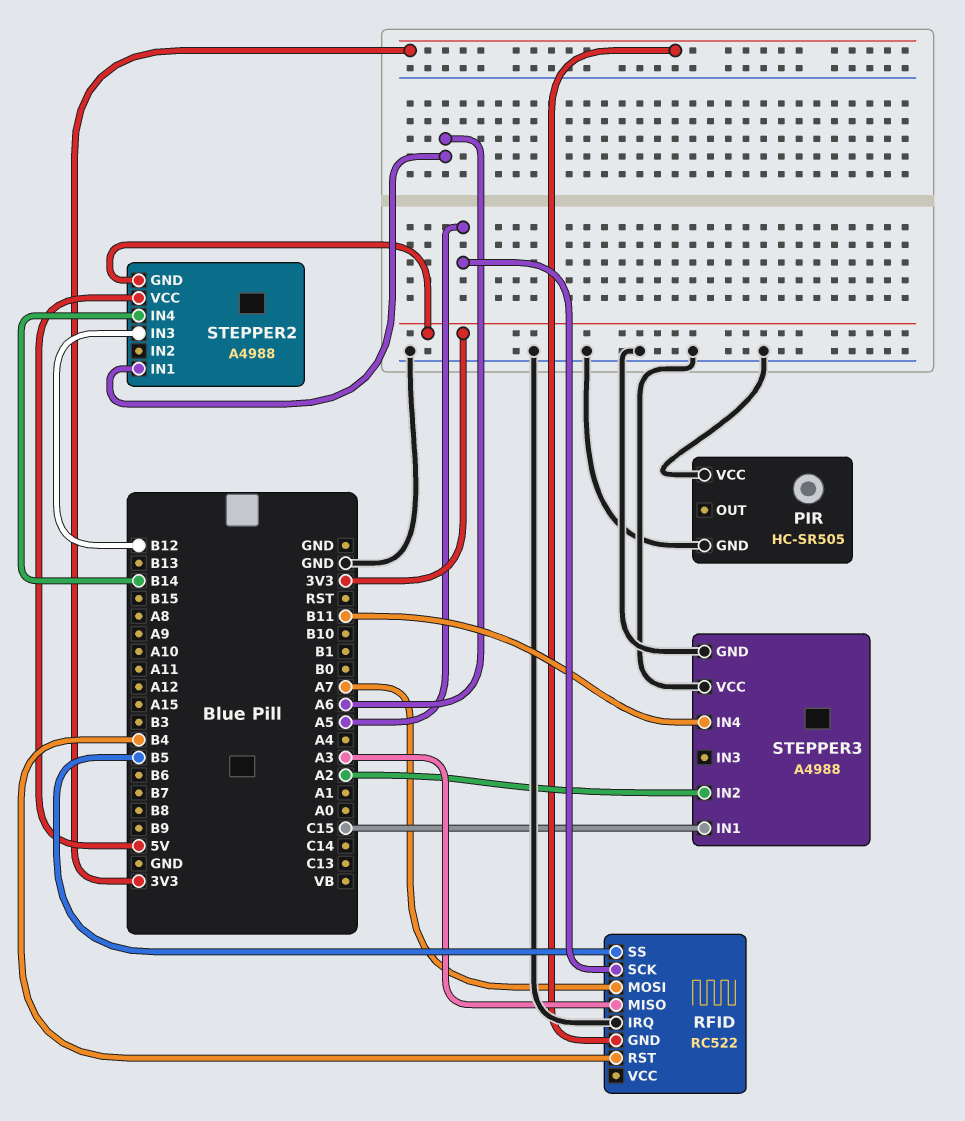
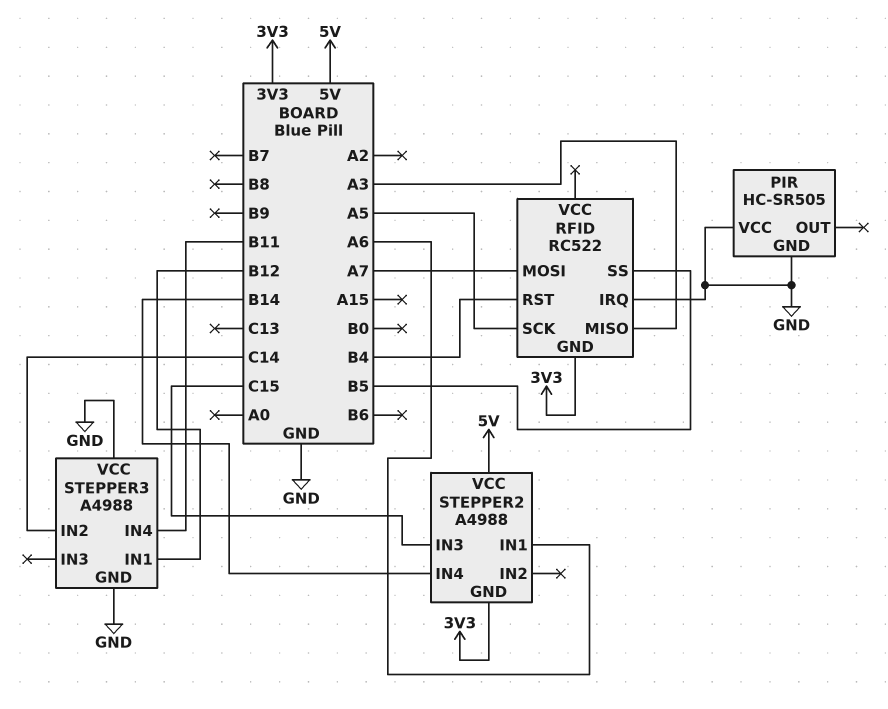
STEPPER2 pin IN3: B12 -> C15
STEPPER3 pin IN1: C15 -> B12
STEPPER3 pin IN2: A2 -> C14

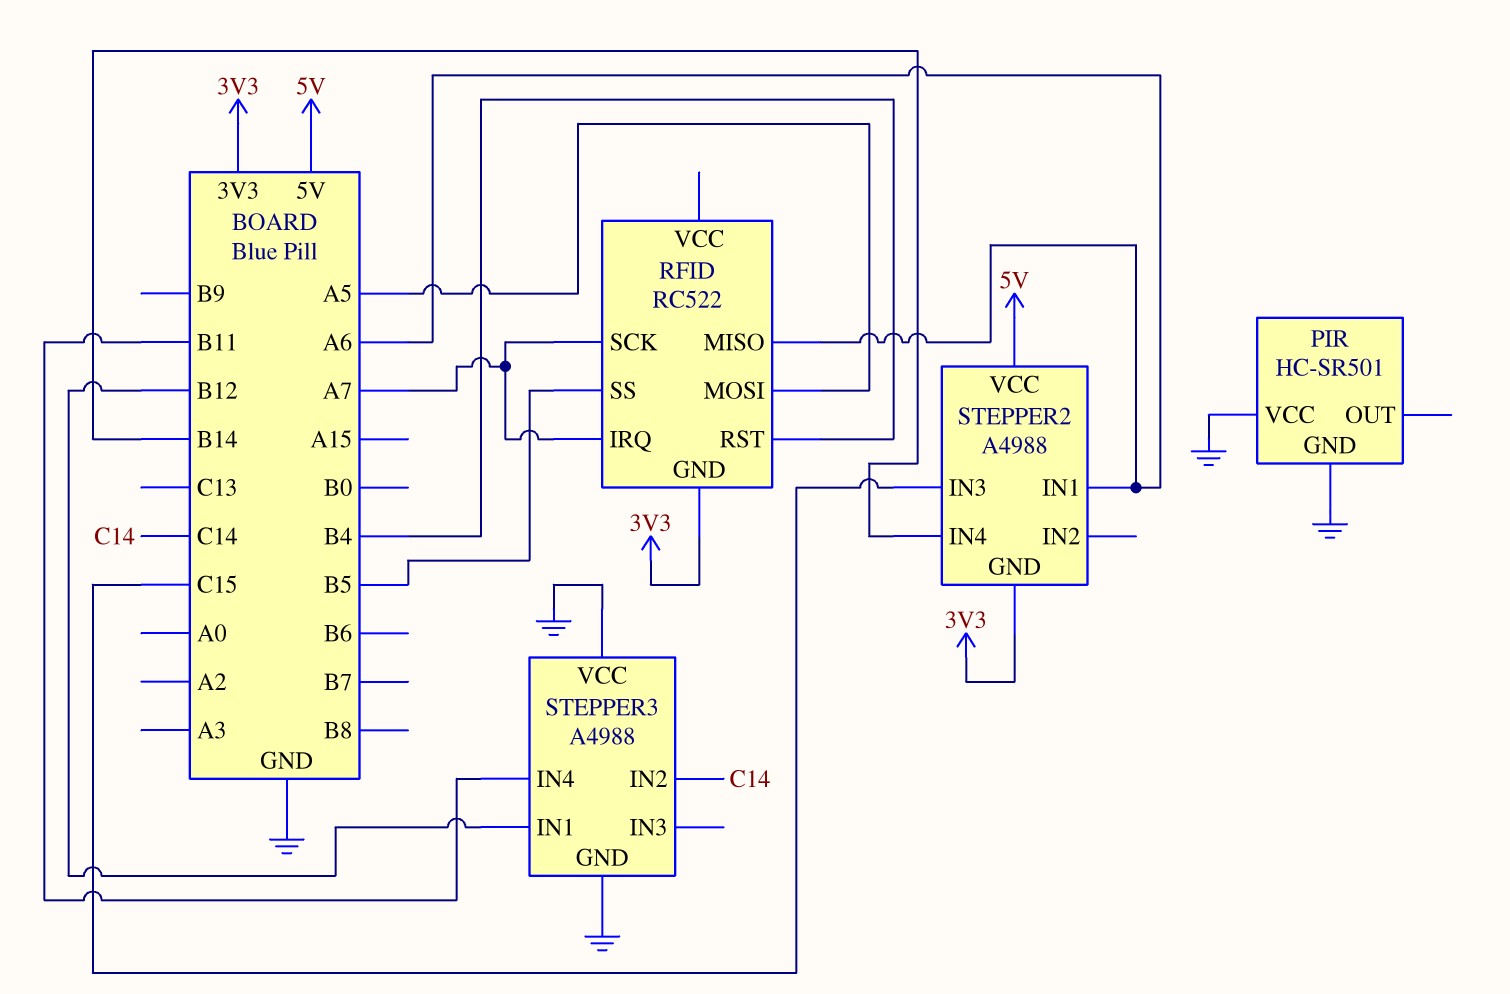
PIR: HC-SR505 -> HC-SR501
RFID pin IRQ: GND -> A7
RFID pin MISO: A3 -> A6
RFID pin MOSI: A7 -> A5
RFID pin SCK: A5 -> A7

